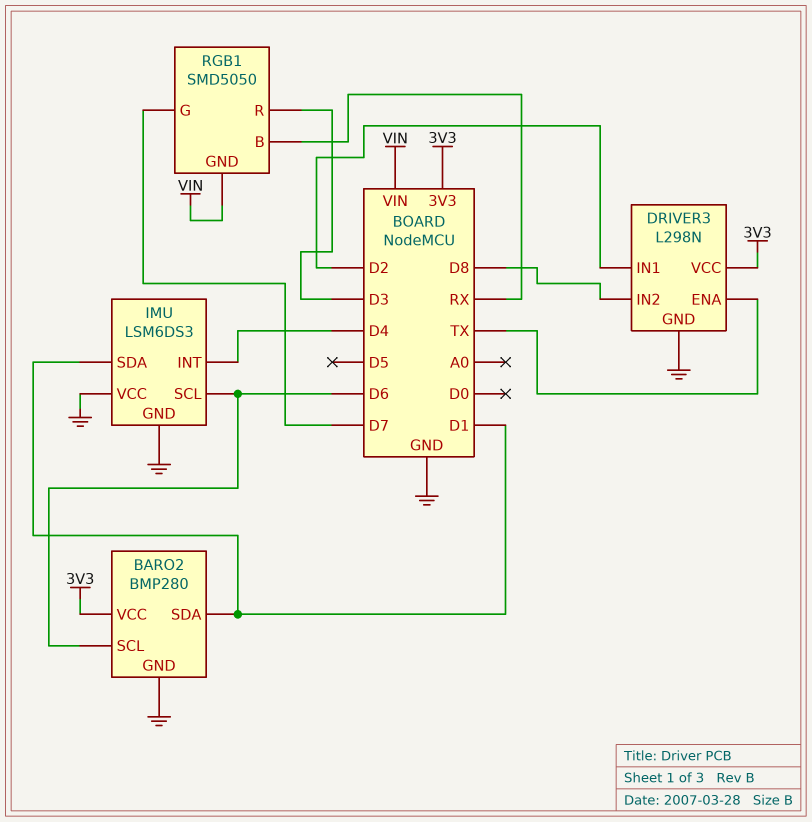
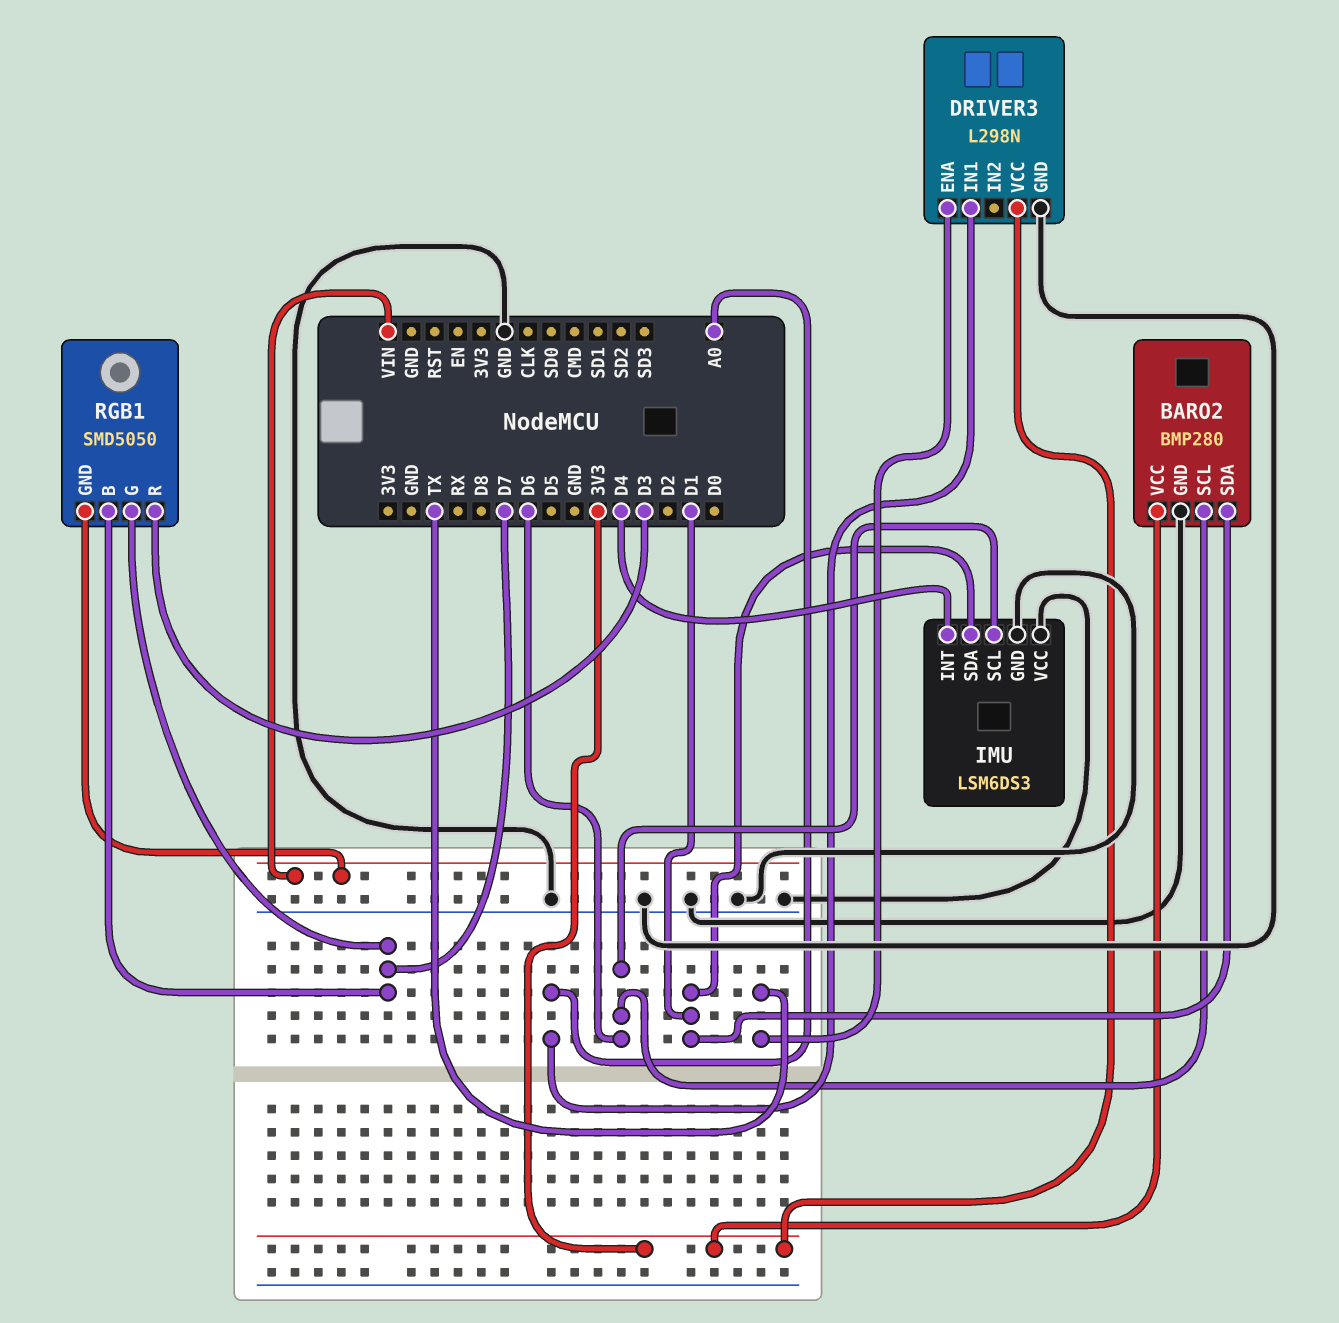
DRIVER3 pin IN1: D2 -> A0
DRIVER3 pin IN2: D8 -> none
RGB1 pin B: RX -> D7

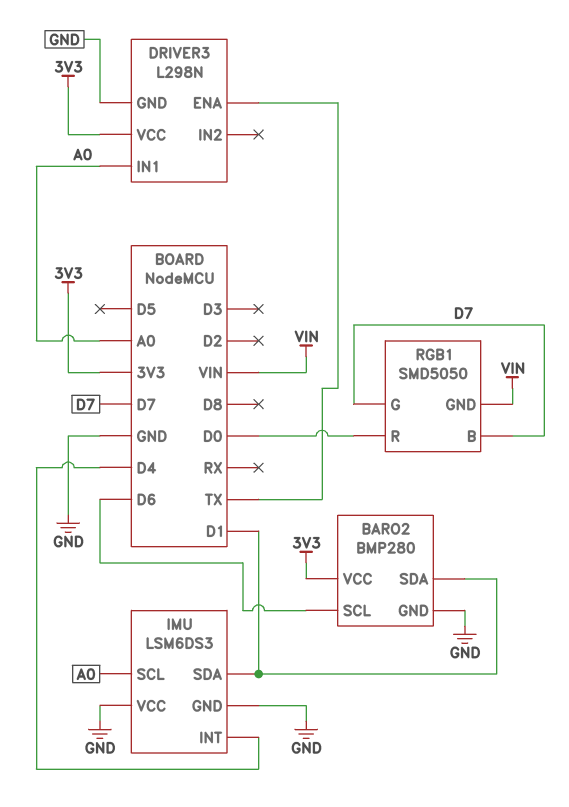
IMU pin SCL: D6 -> A0
RGB1 pin R: D3 -> D0

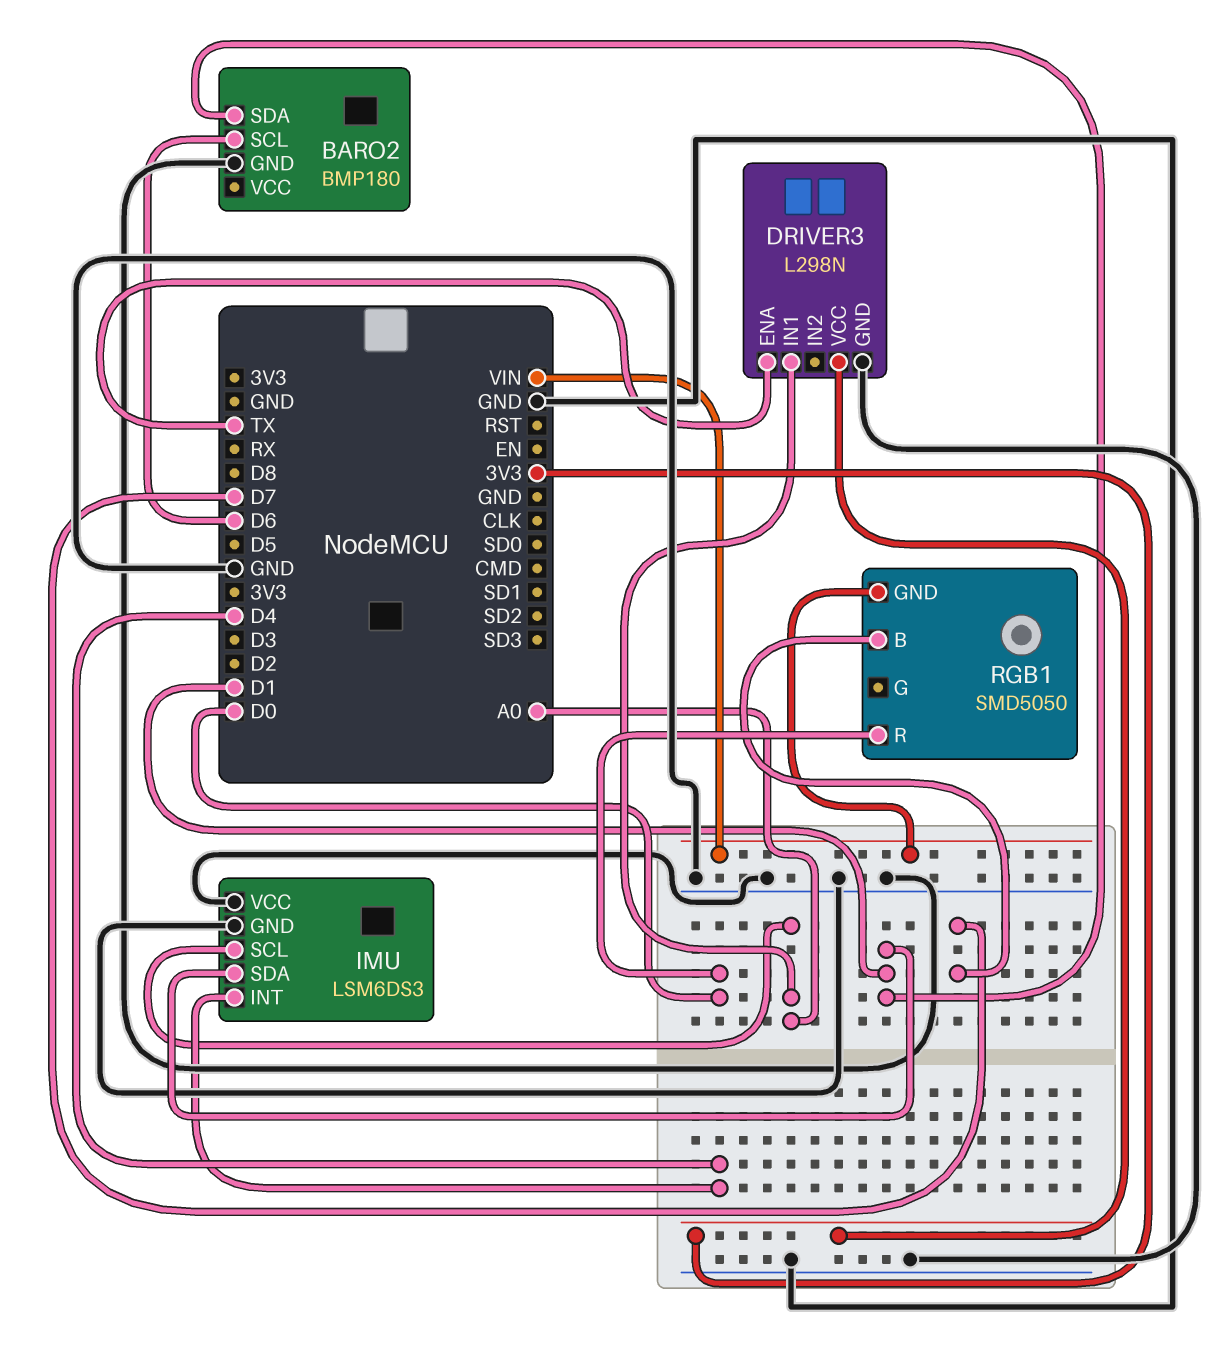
BARO2: BMP280 -> BMP180
BARO2 pin VCC: 3V3 -> none
RGB1 pin G: D7 -> none

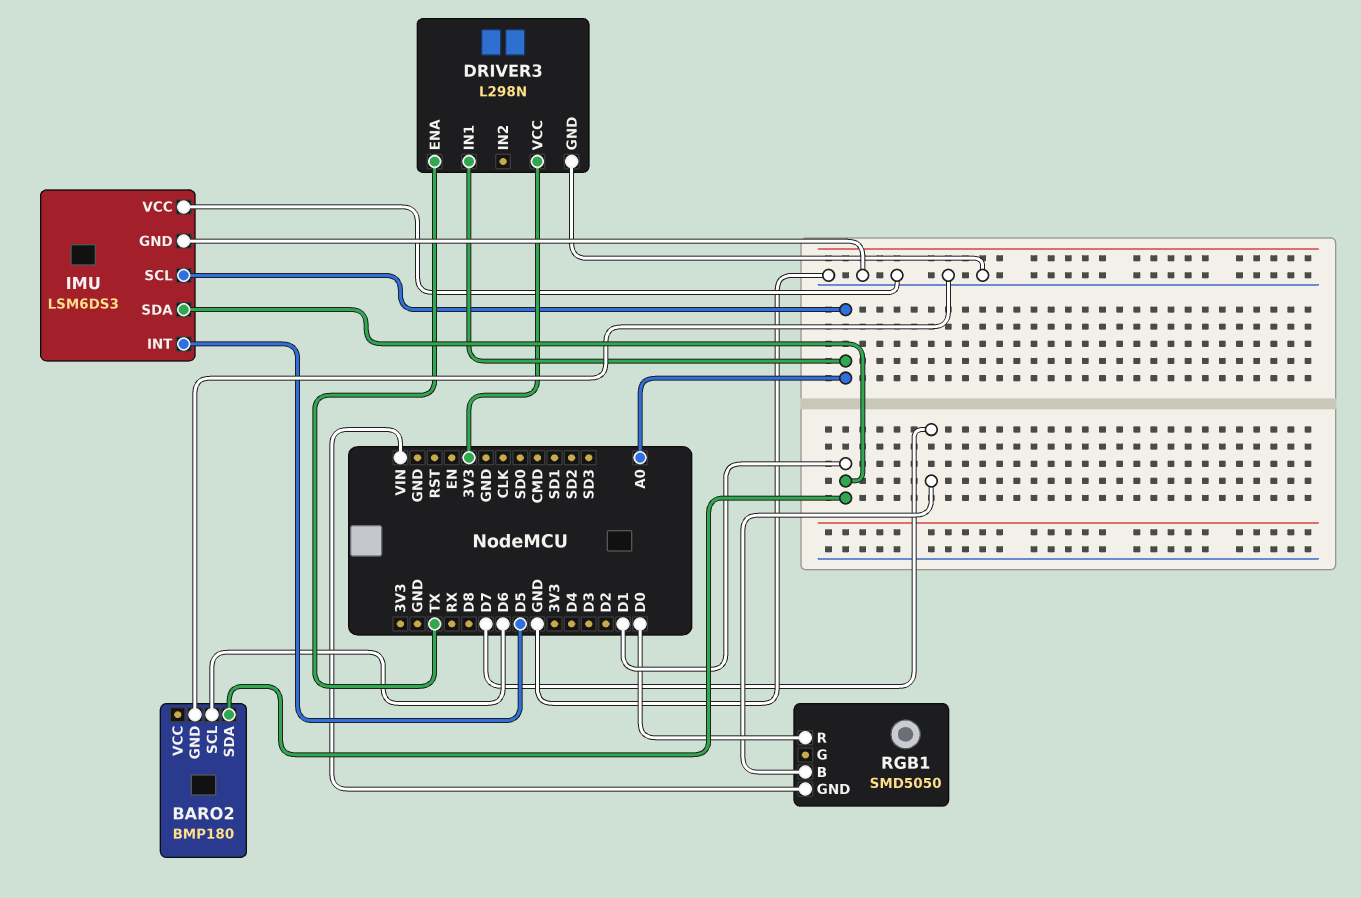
IMU pin INT: D4 -> D5

